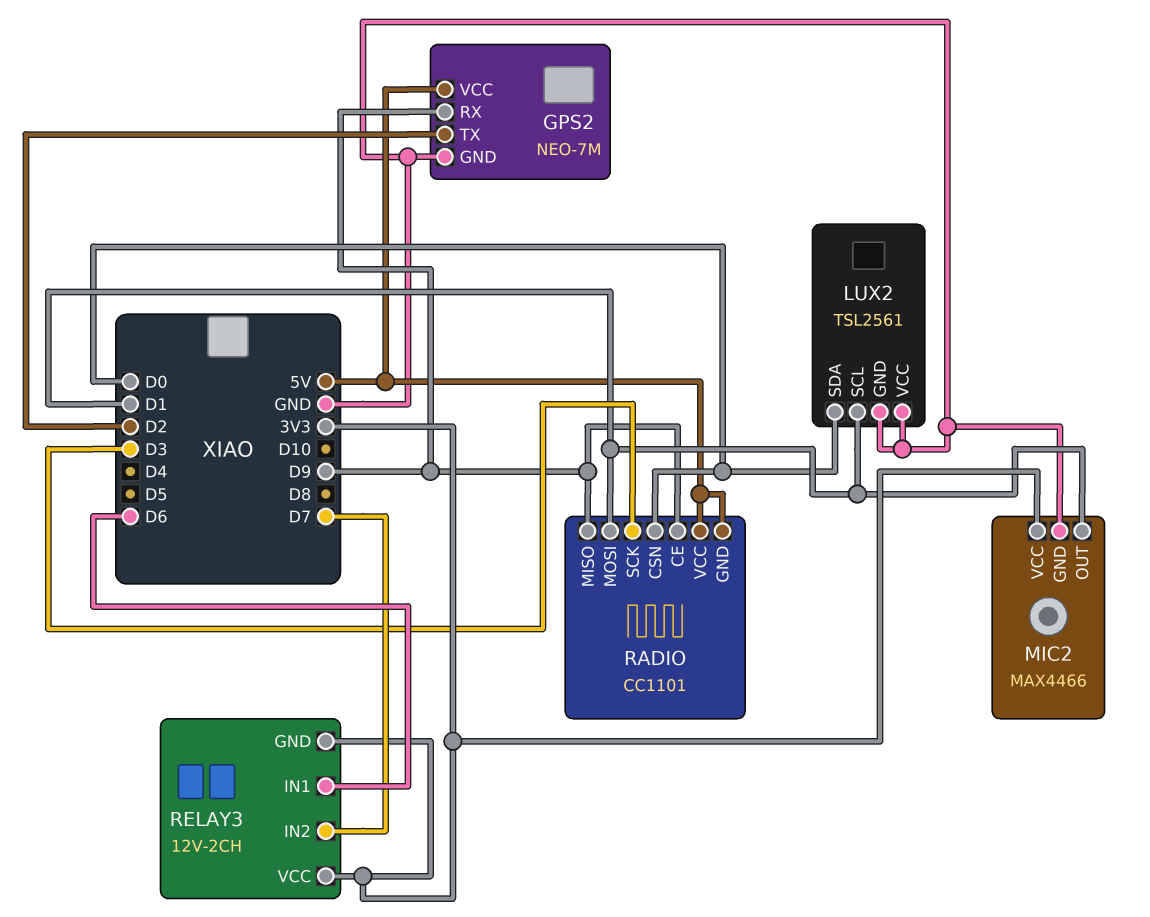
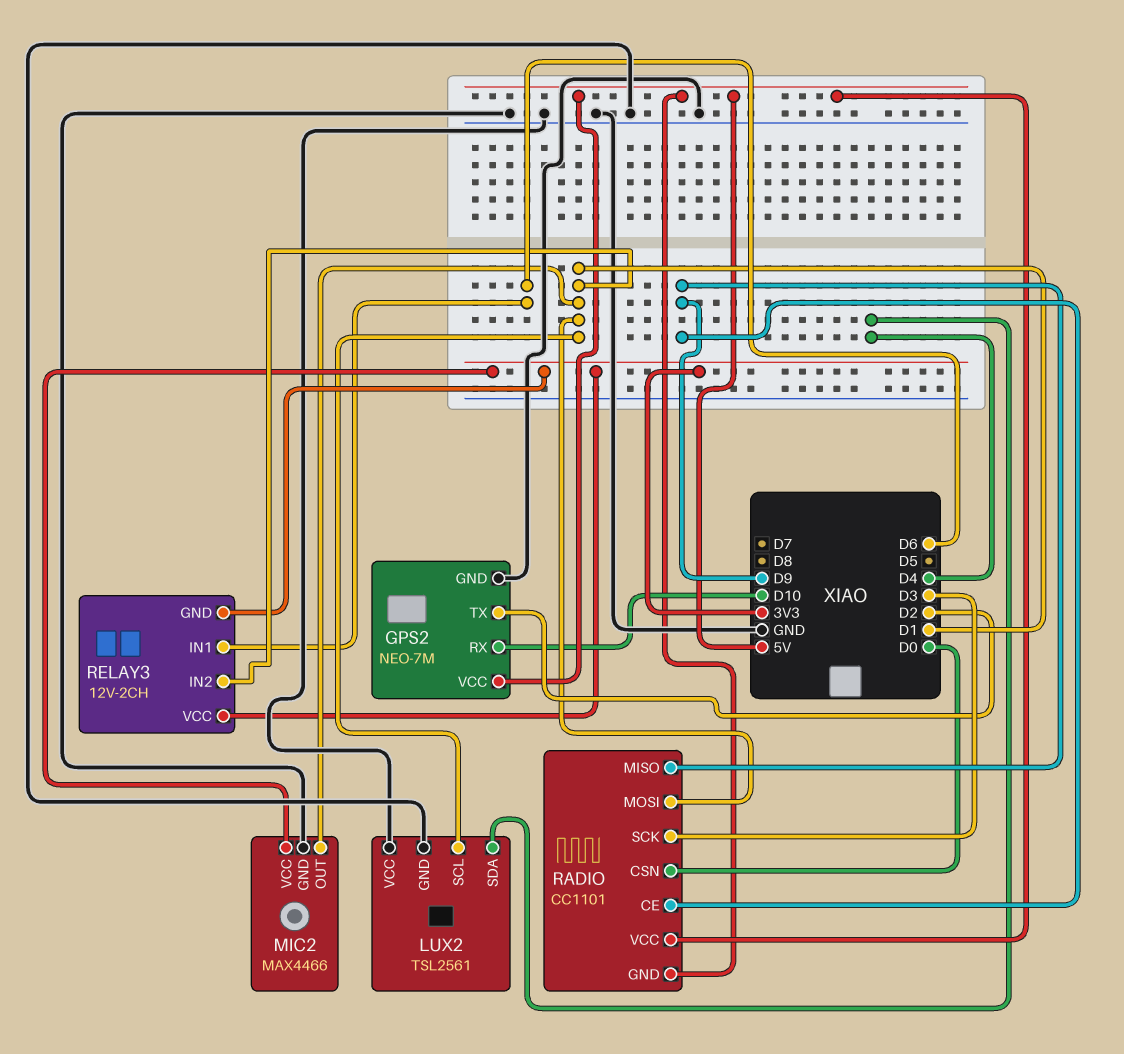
GPS2 pin RX: D9 -> D10
LUX2 pin SDA: D0 -> D4
RELAY3 pin IN2: D7 -> D1

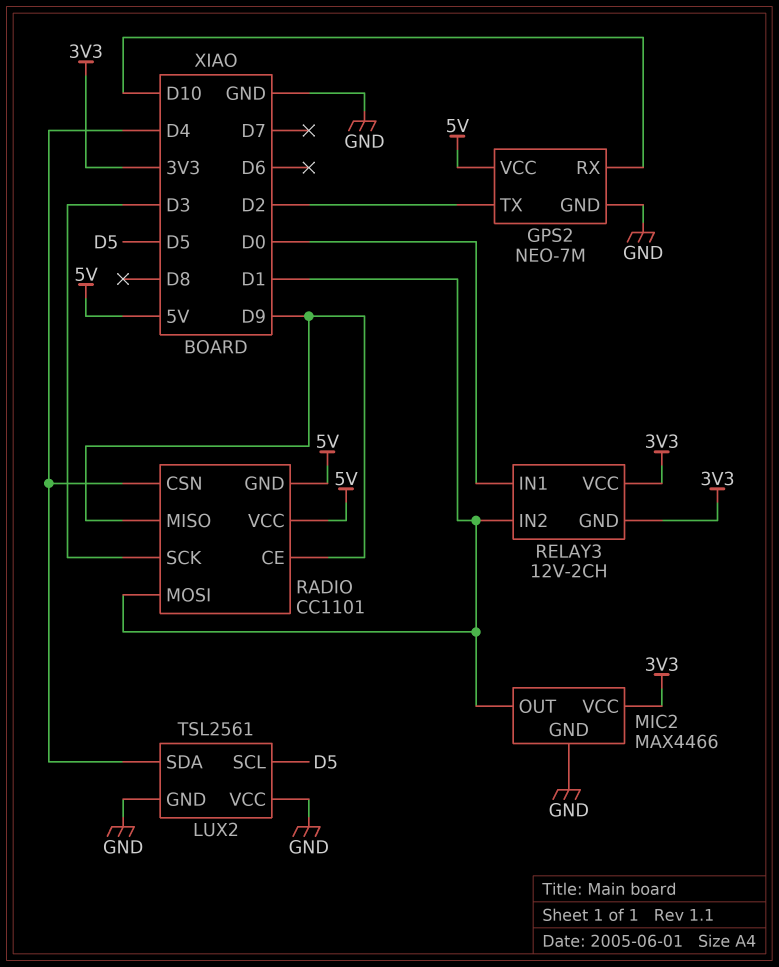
LUX2 pin SCL: D1 -> D5
RADIO pin CSN: D0 -> D4
RELAY3 pin IN1: D6 -> D0

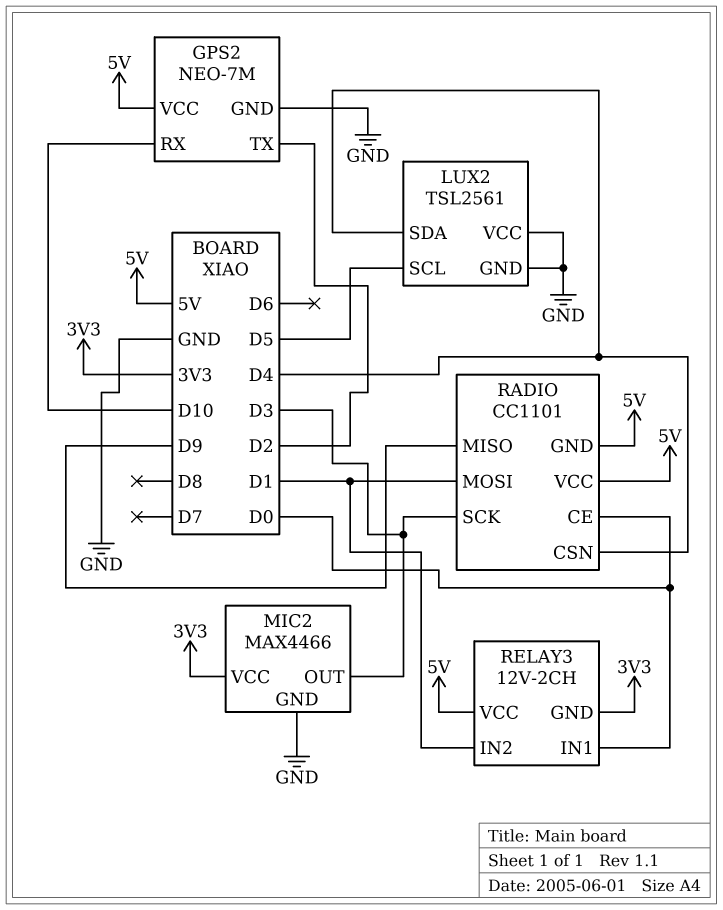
MIC2 pin OUT: D1 -> D3
RADIO pin CE: D9 -> D0
RELAY3 pin VCC: 3V3 -> 5V

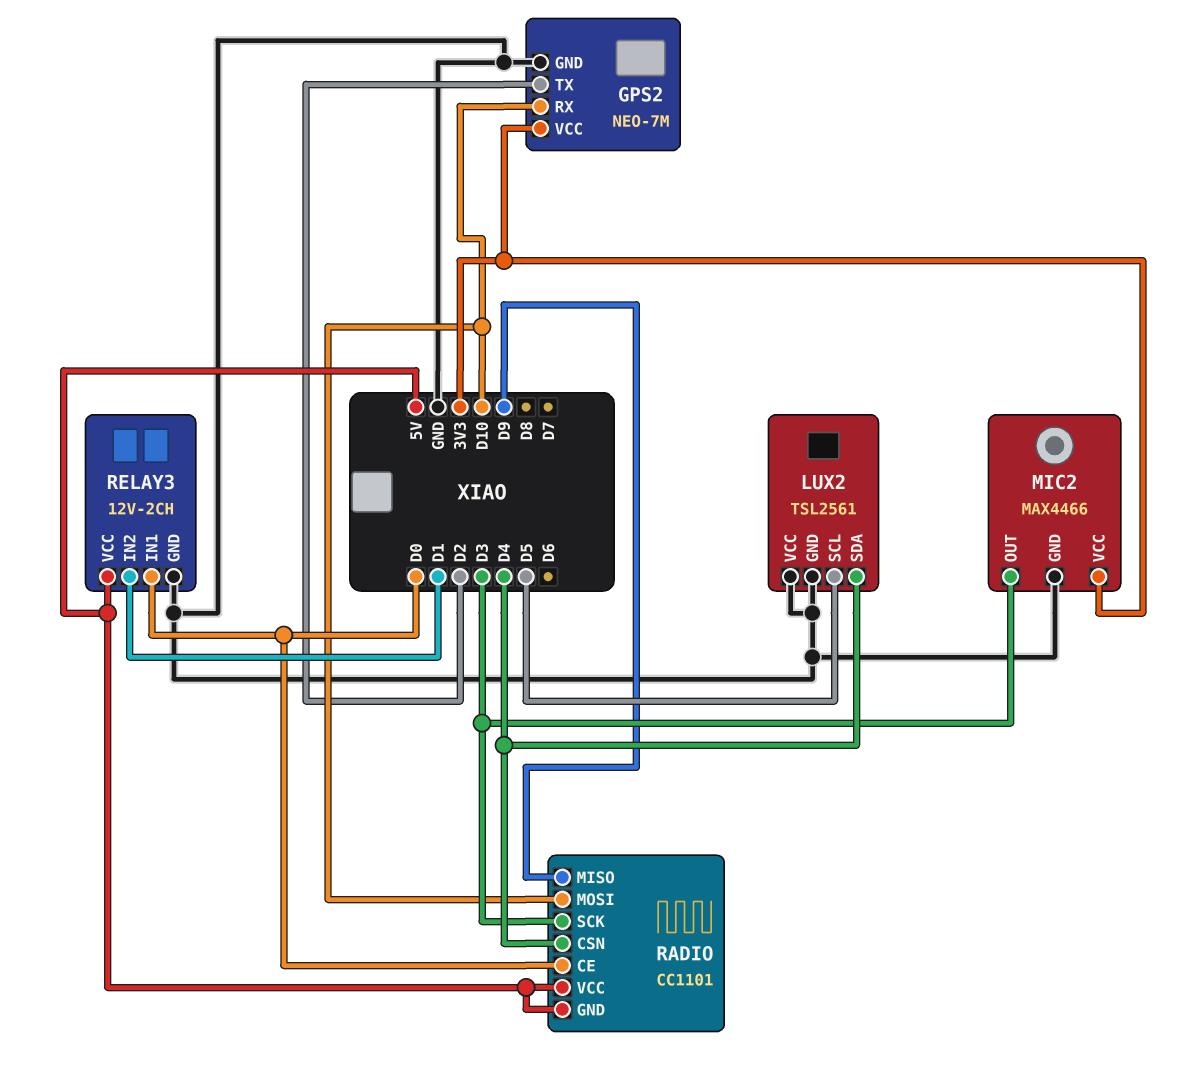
GPS2 pin VCC: 5V -> 3V3
RADIO pin MOSI: D1 -> D10
RELAY3 pin GND: 3V3 -> GND

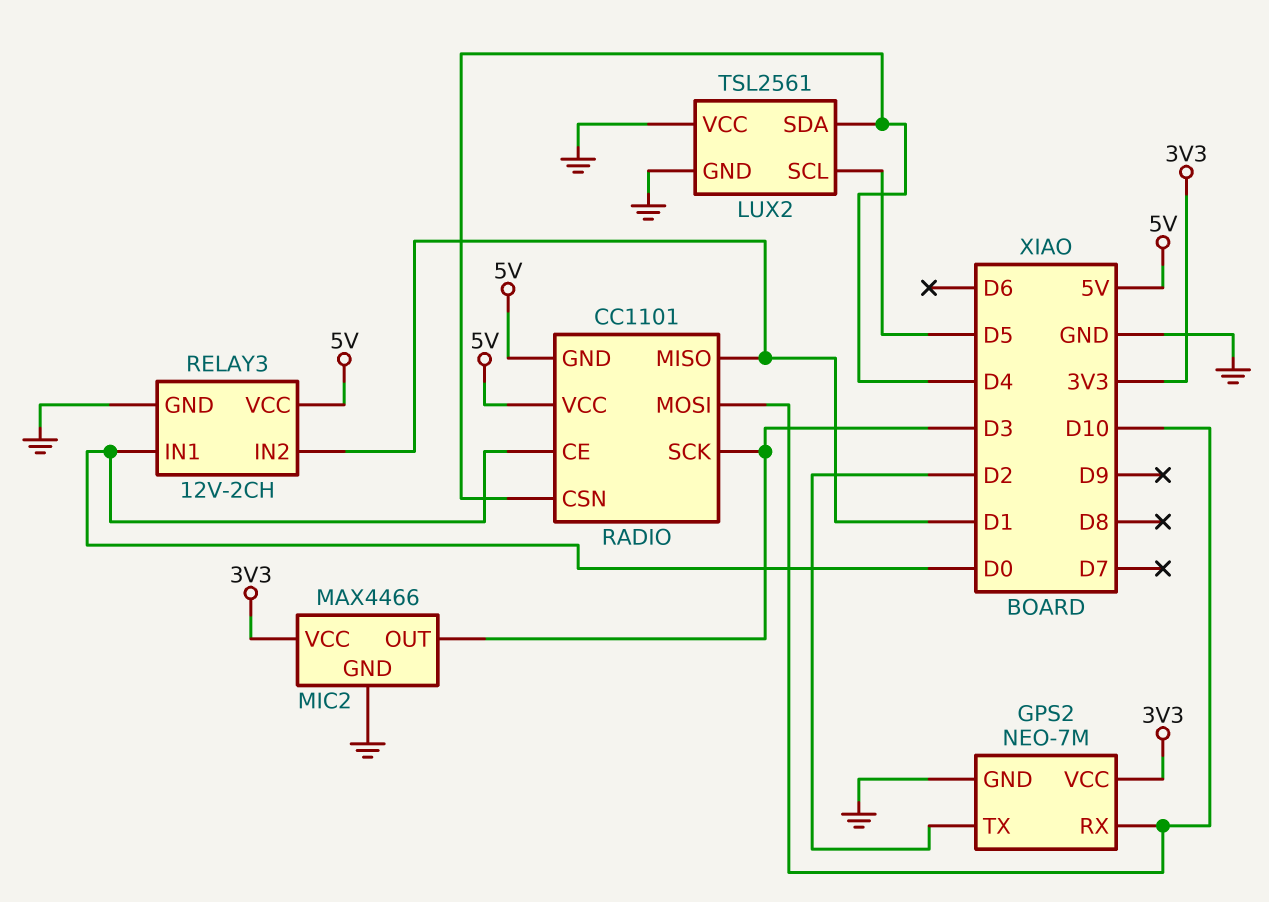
RADIO pin MISO: D9 -> D1

